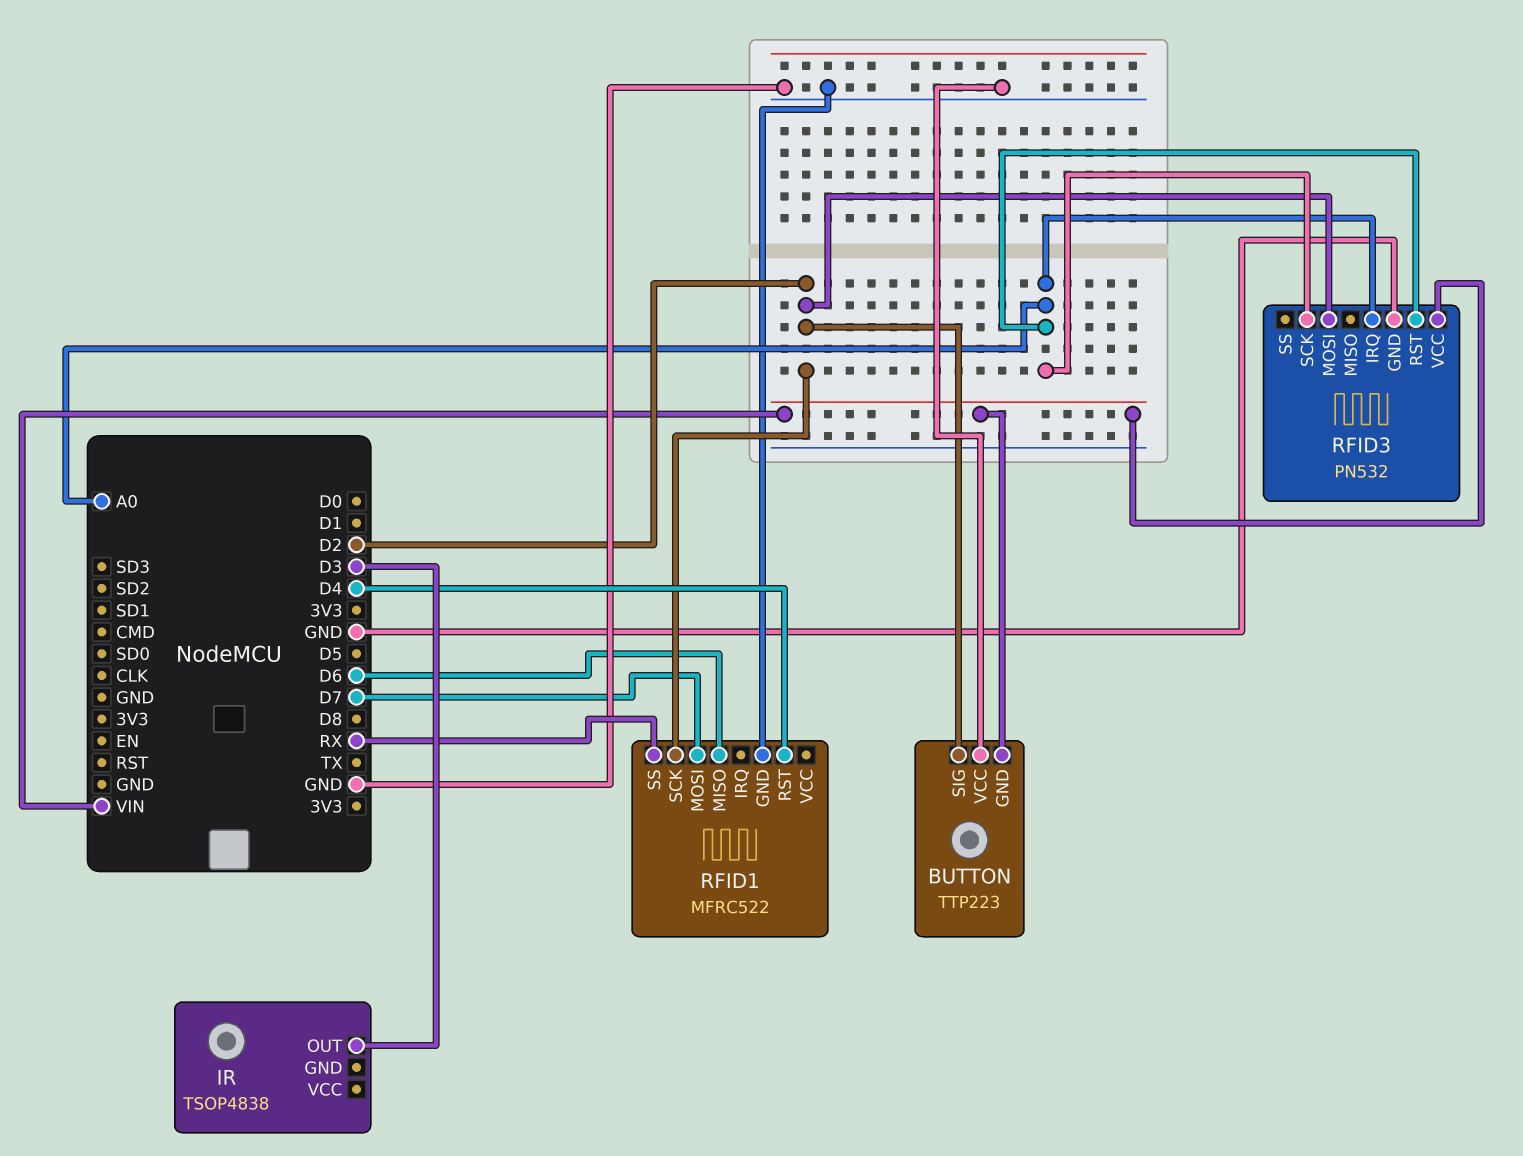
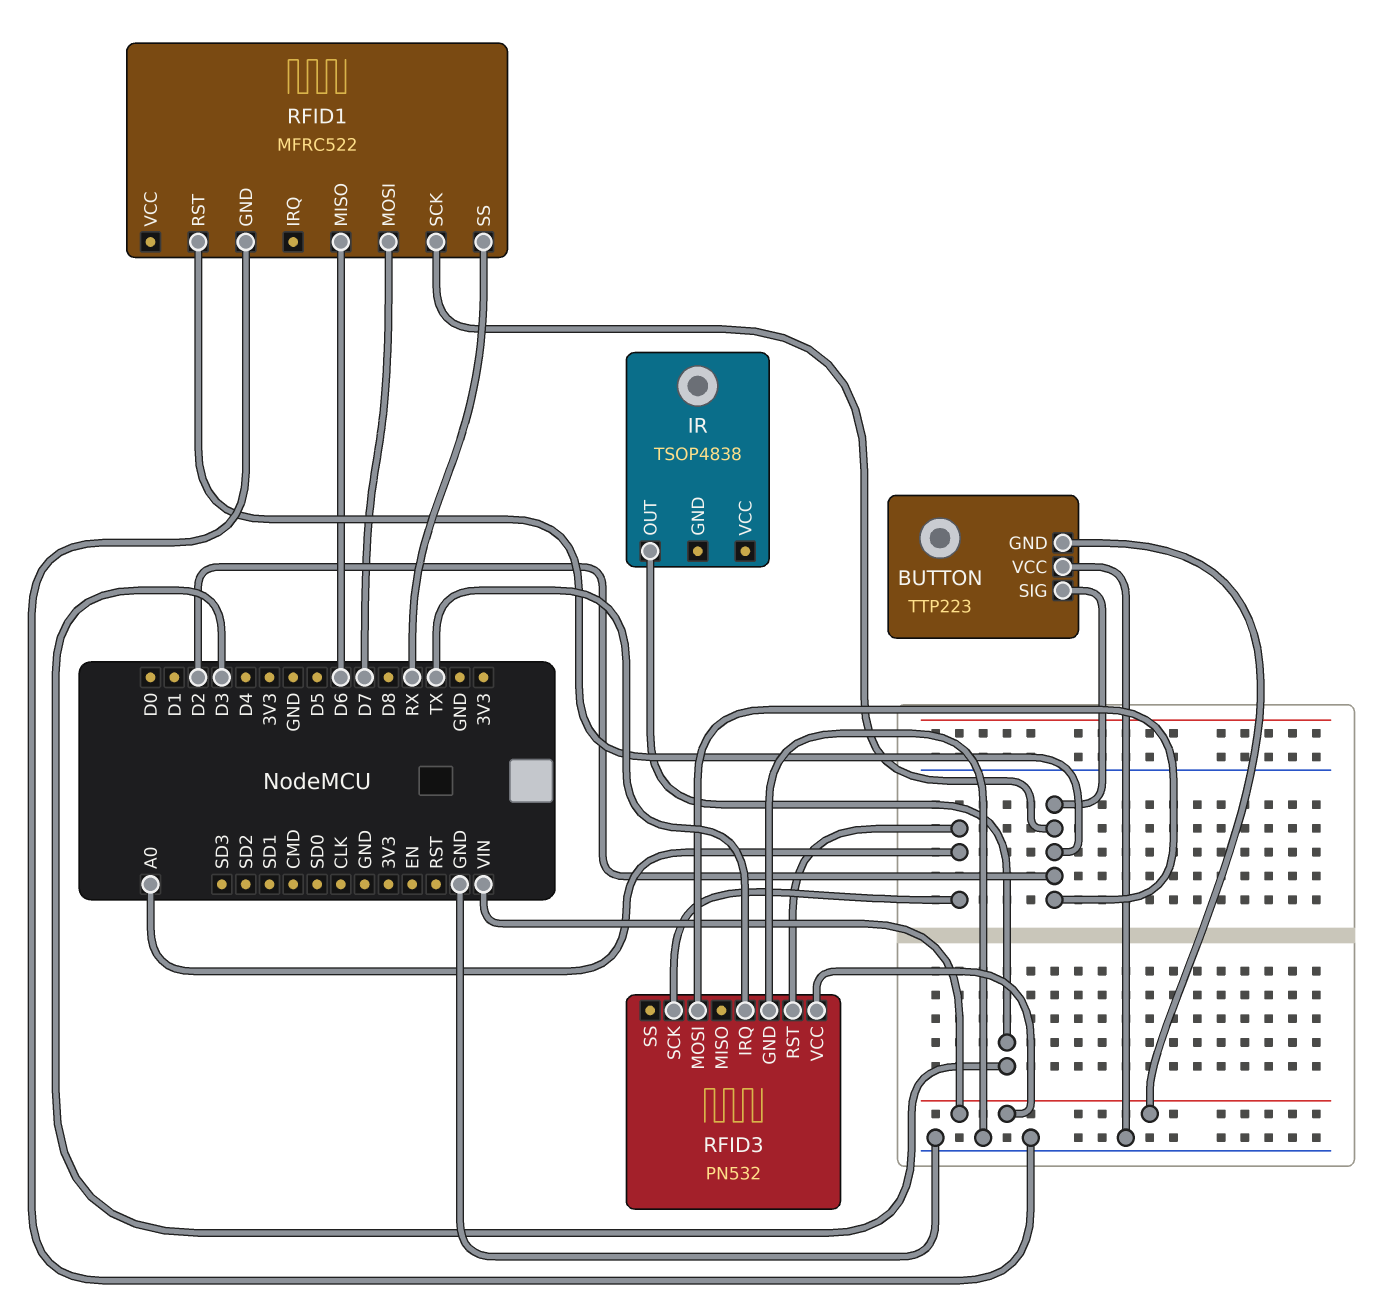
RFID1 pin RST: D4 -> D2
RFID3 pin IRQ: A0 -> TX

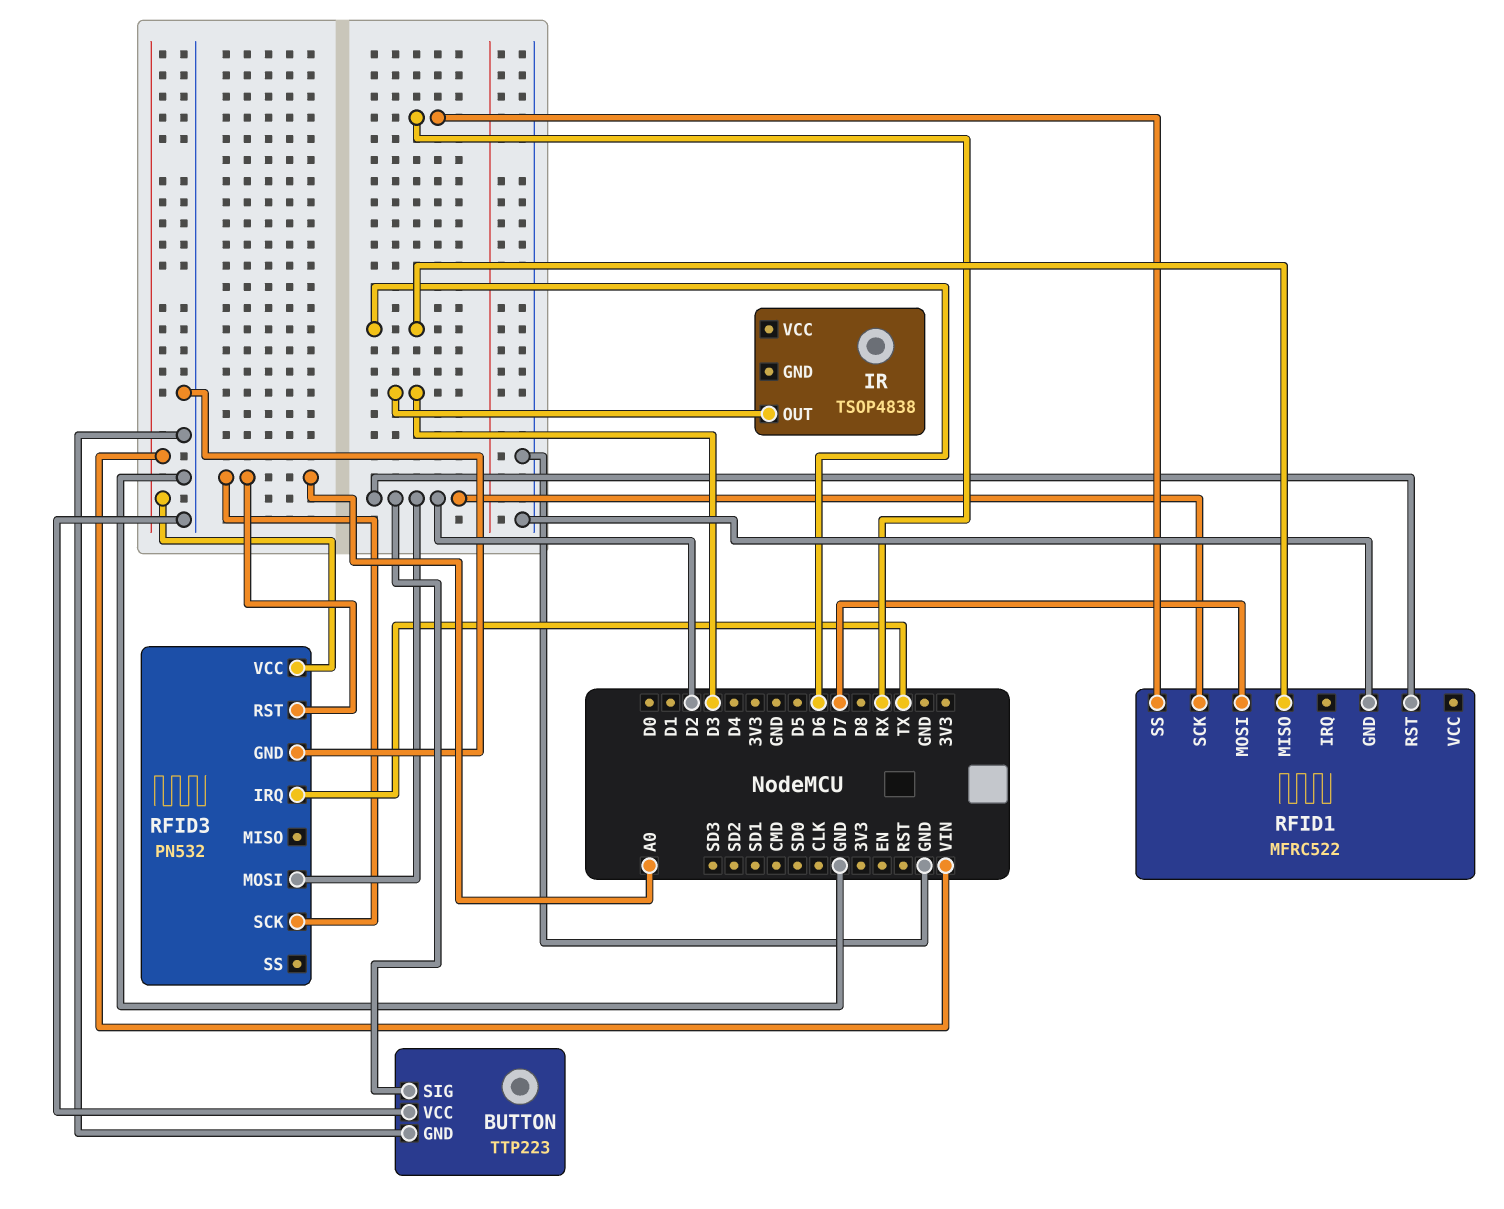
BUTTON pin GND: VIN -> GND

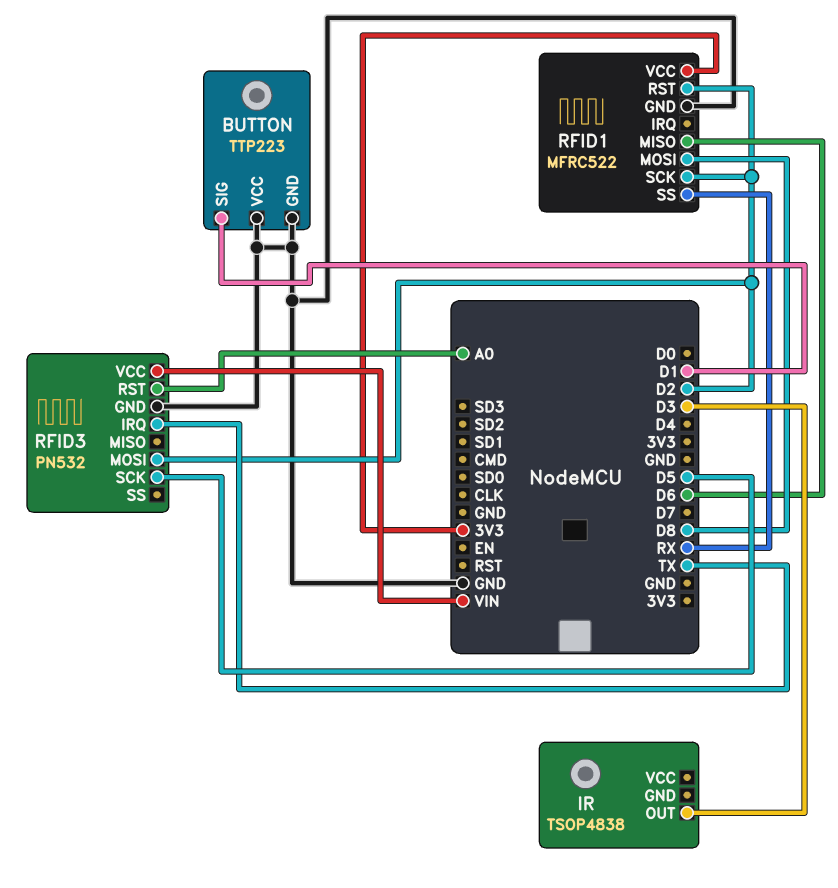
BUTTON pin SIG: D2 -> D1
RFID1 pin MOSI: D7 -> D8
RFID1 pin VCC: none -> 3V3
RFID3 pin SCK: A0 -> D5

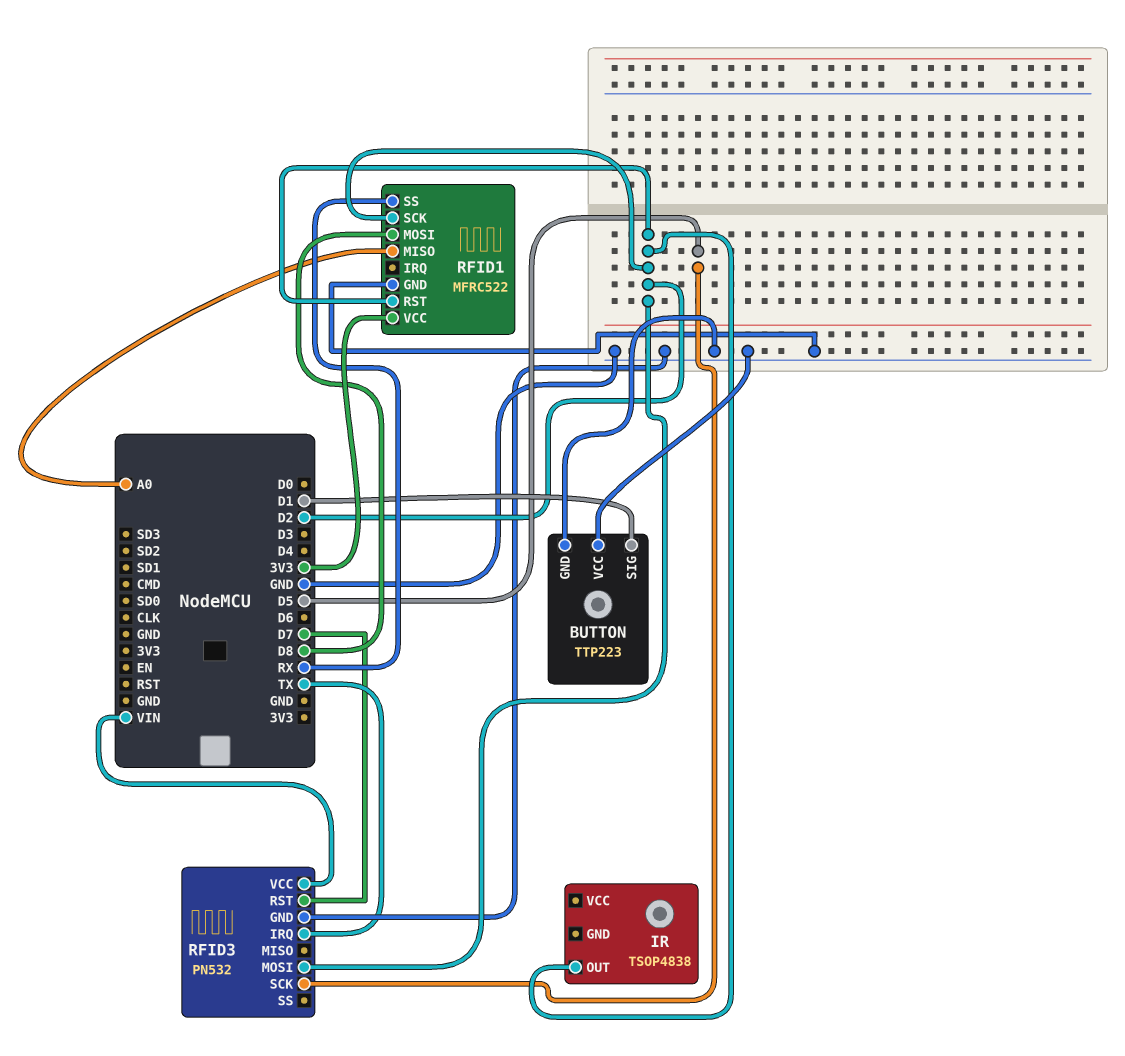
IR pin OUT: D3 -> D2
RFID1 pin MISO: D6 -> A0
RFID3 pin RST: A0 -> D7

